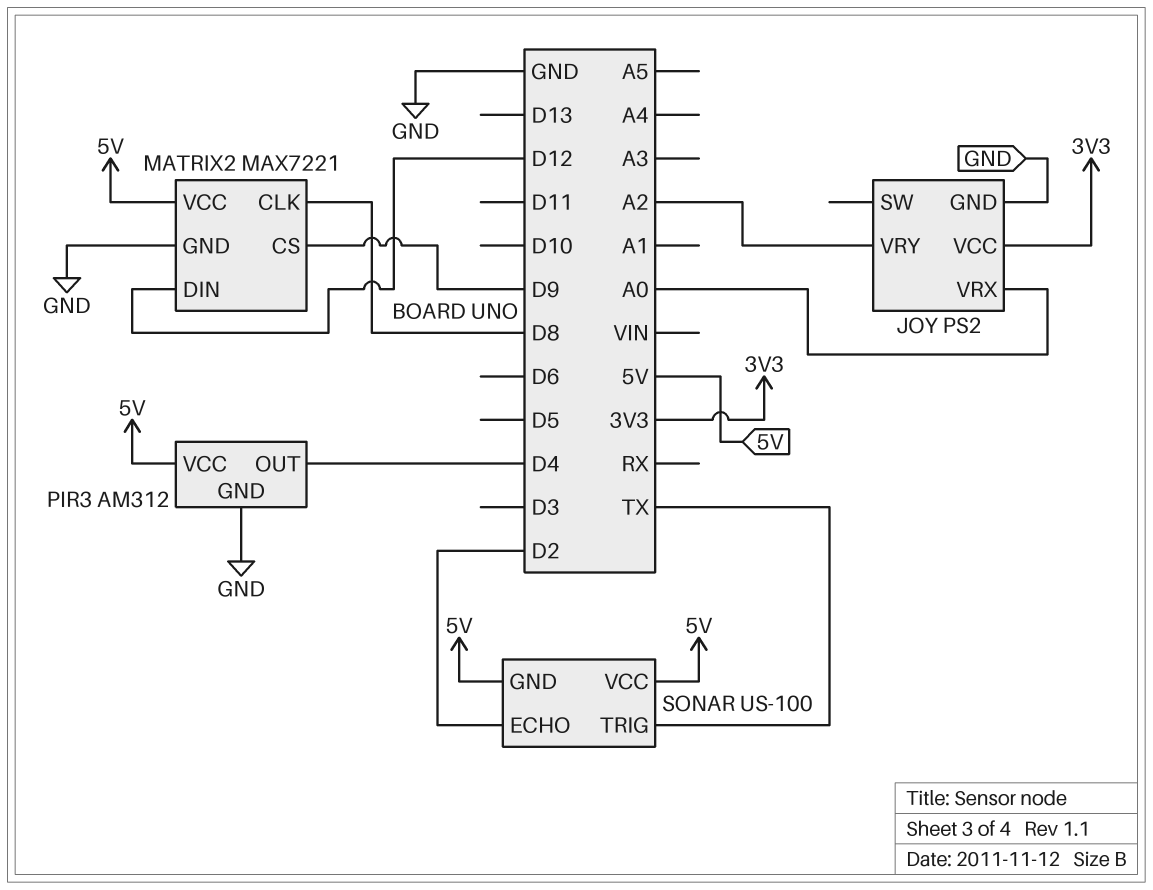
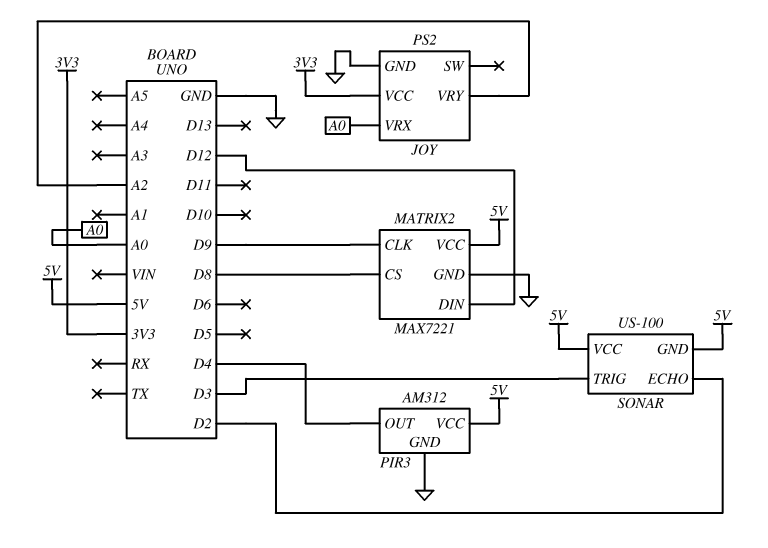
MATRIX2 pin CLK: D8 -> D9
MATRIX2 pin CS: D9 -> D8
SONAR pin TRIG: TX -> D3

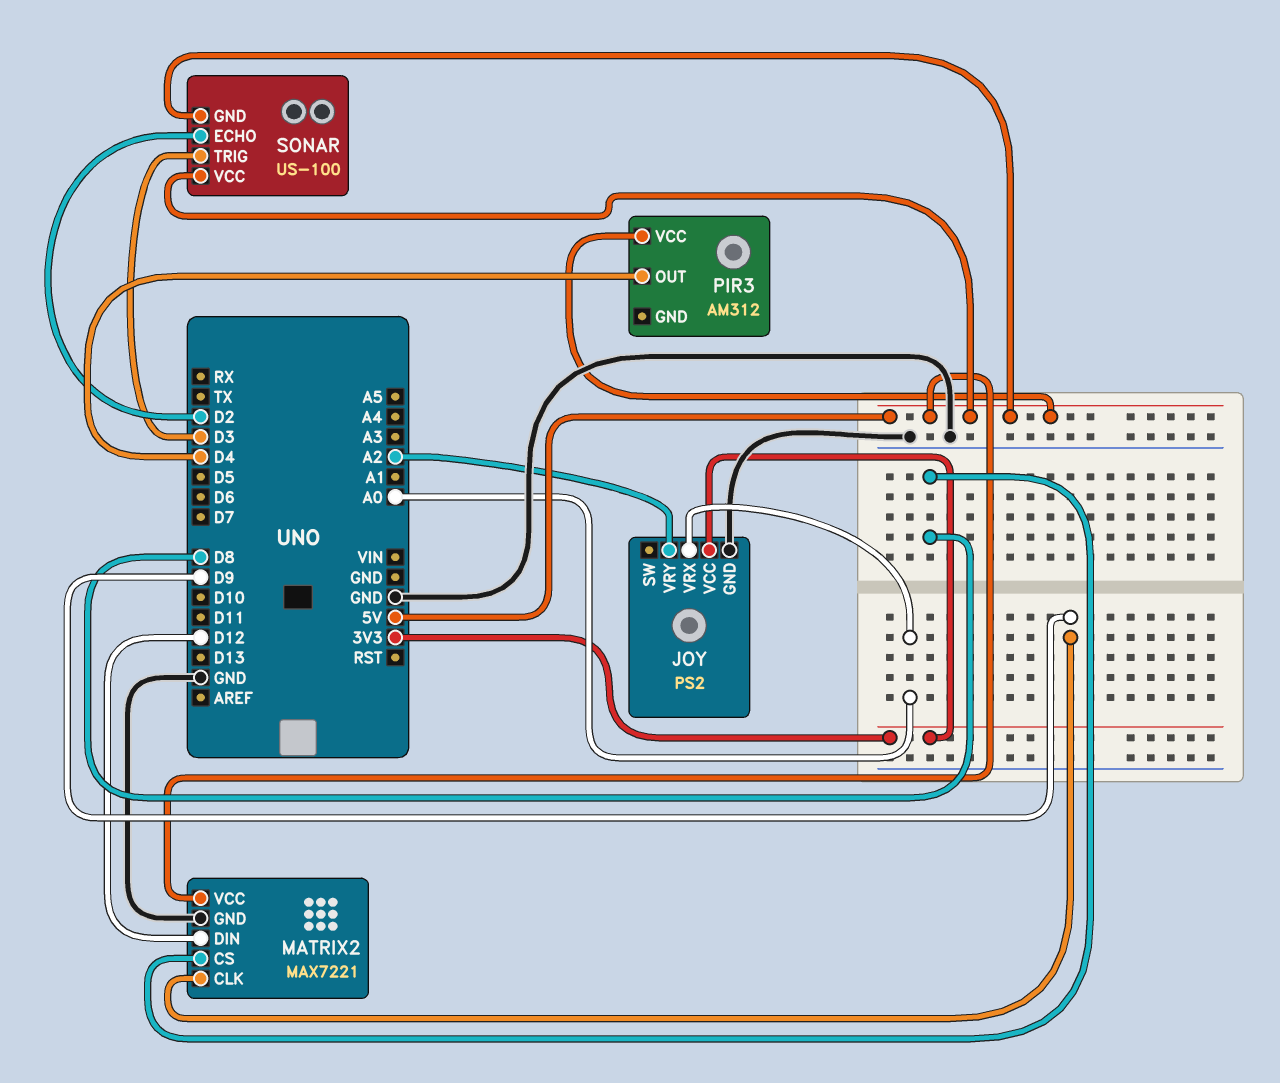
PIR3 pin GND: GND -> none

